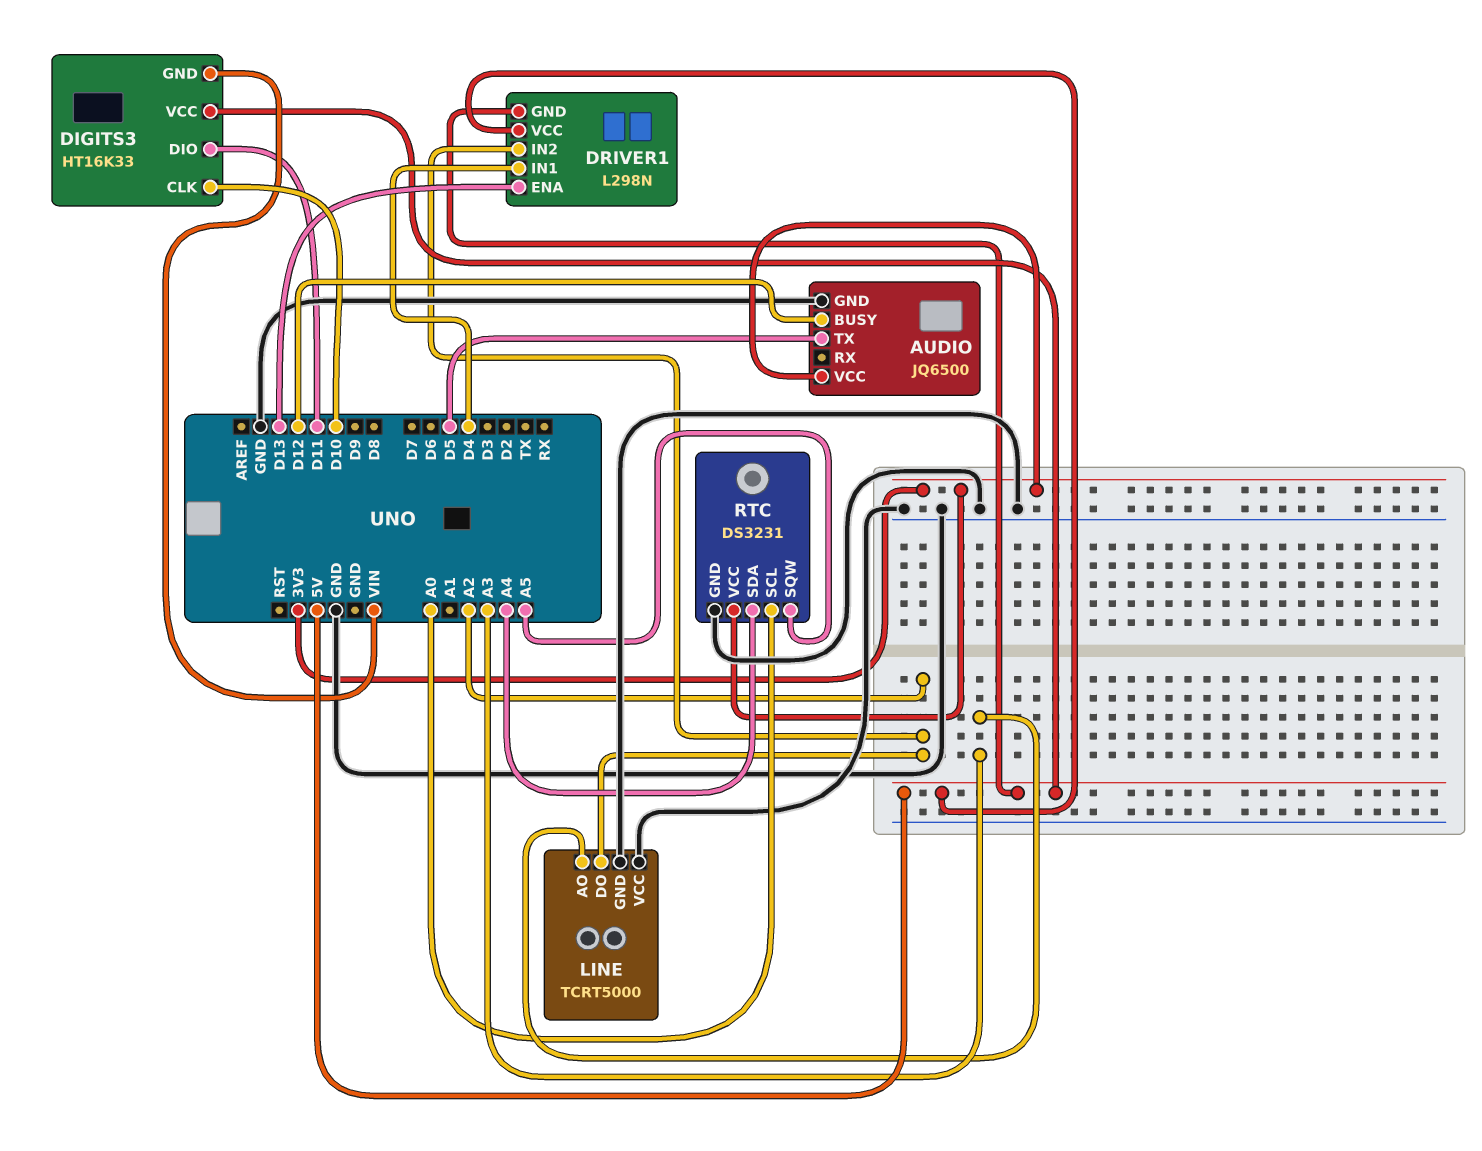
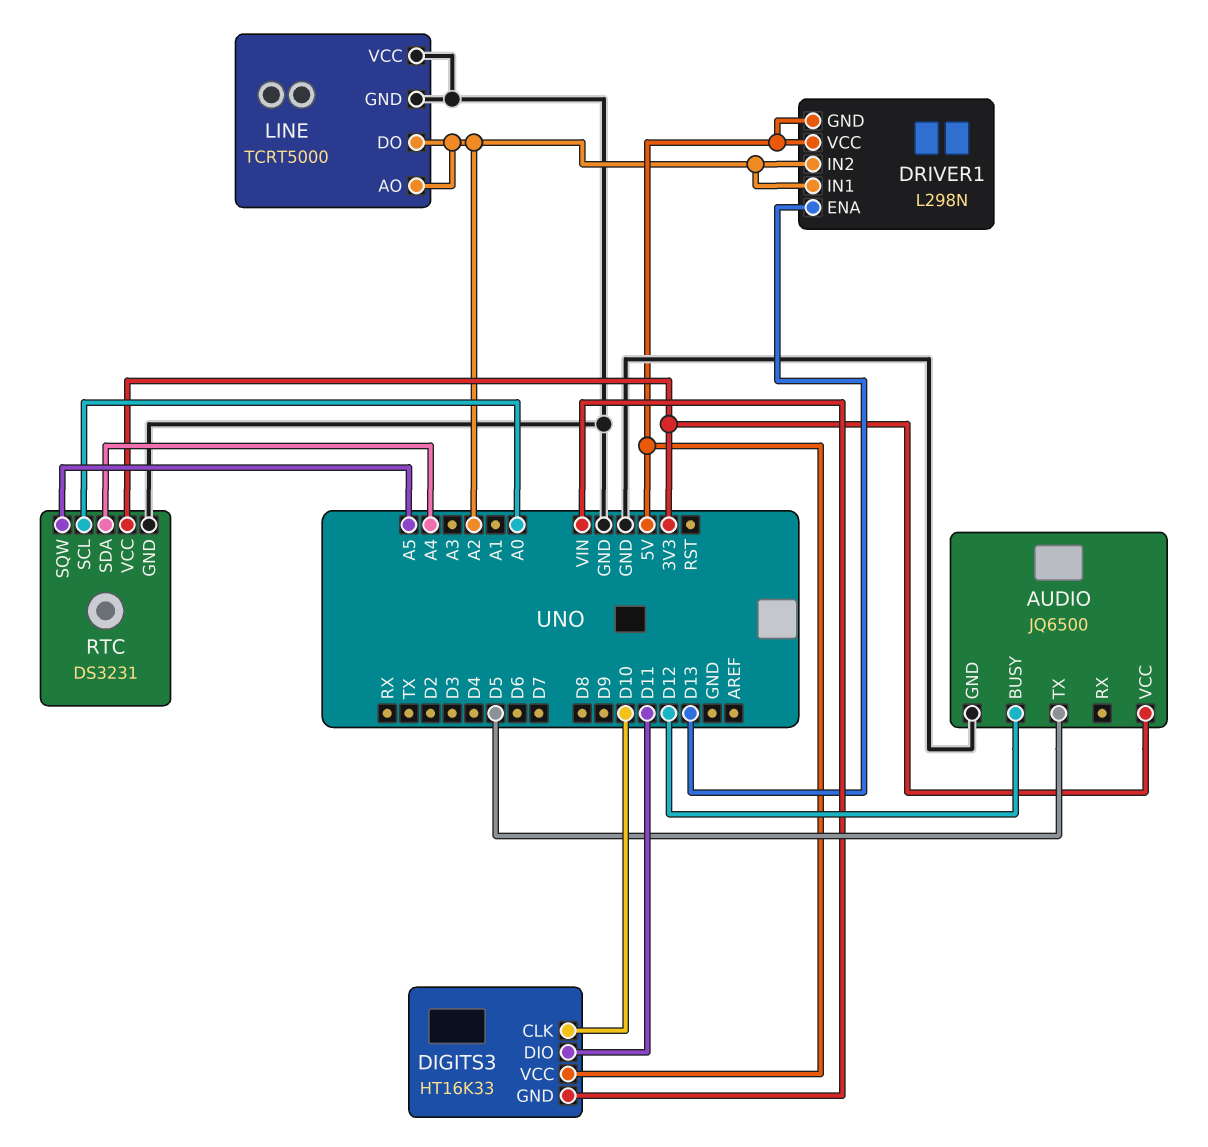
DRIVER1 pin IN1: D4 -> A2
LINE pin AO: A3 -> A2

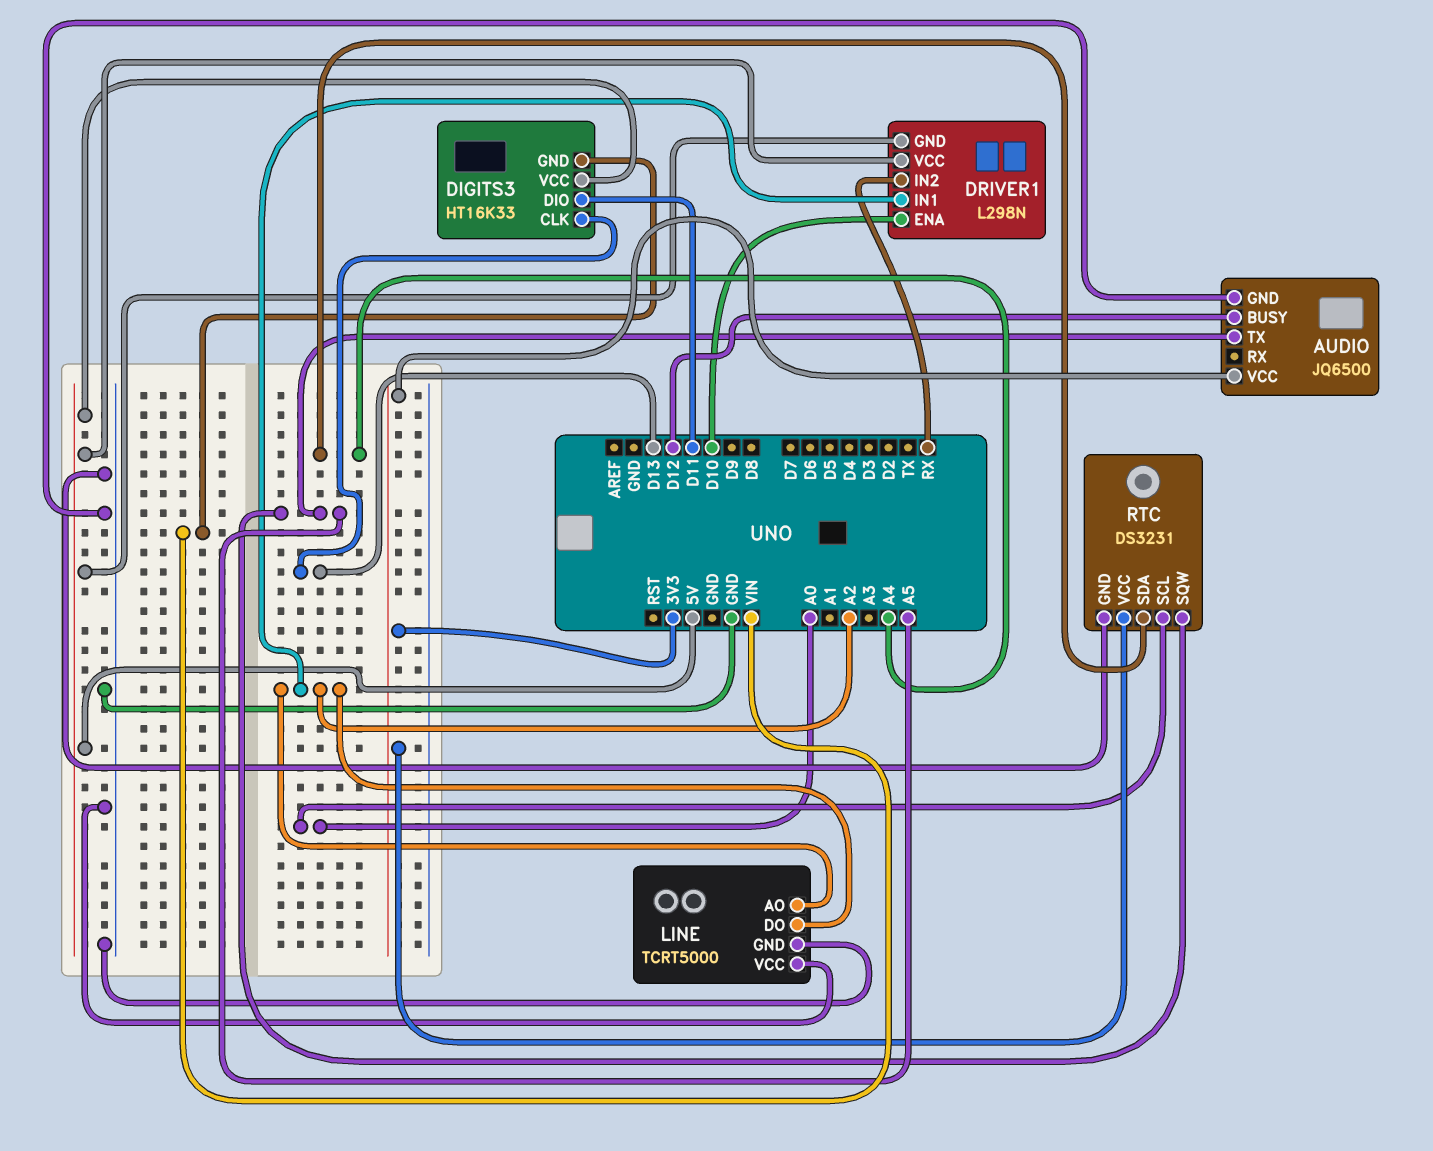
AUDIO pin TX: D5 -> A5
DIGITS3 pin CLK: D10 -> D13
DRIVER1 pin ENA: D13 -> D10
DRIVER1 pin IN2: A2 -> RX

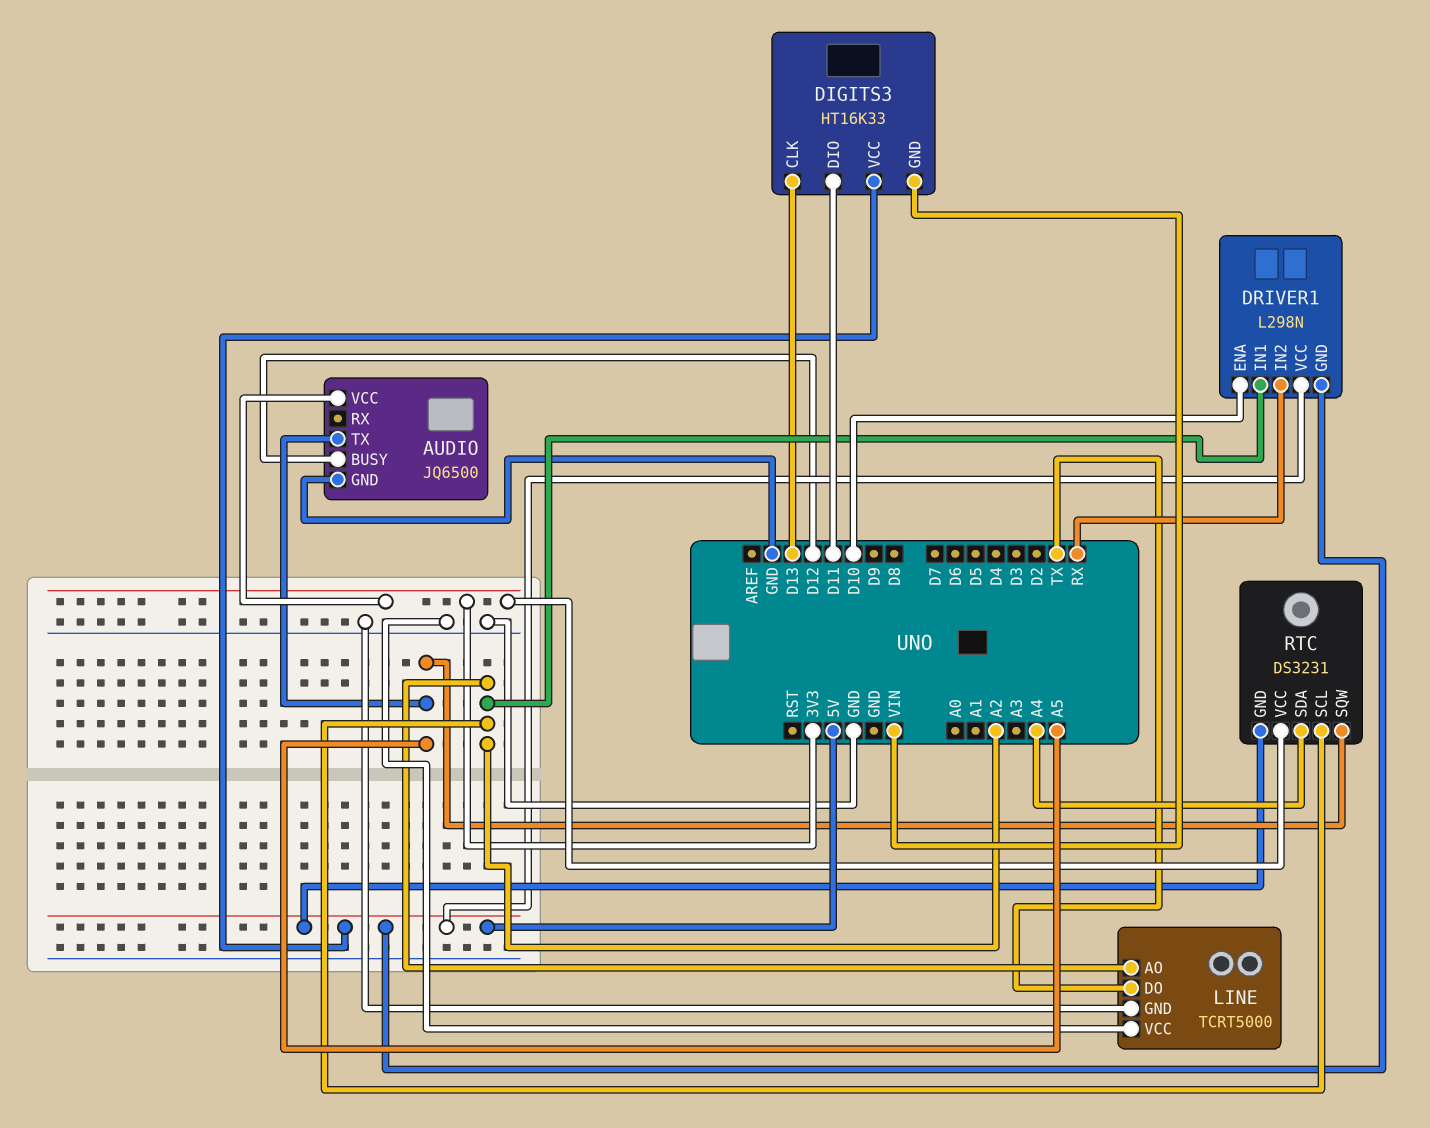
LINE pin DO: A2 -> TX
RTC pin GND: GND -> 5V
RTC pin SCL: A0 -> A2

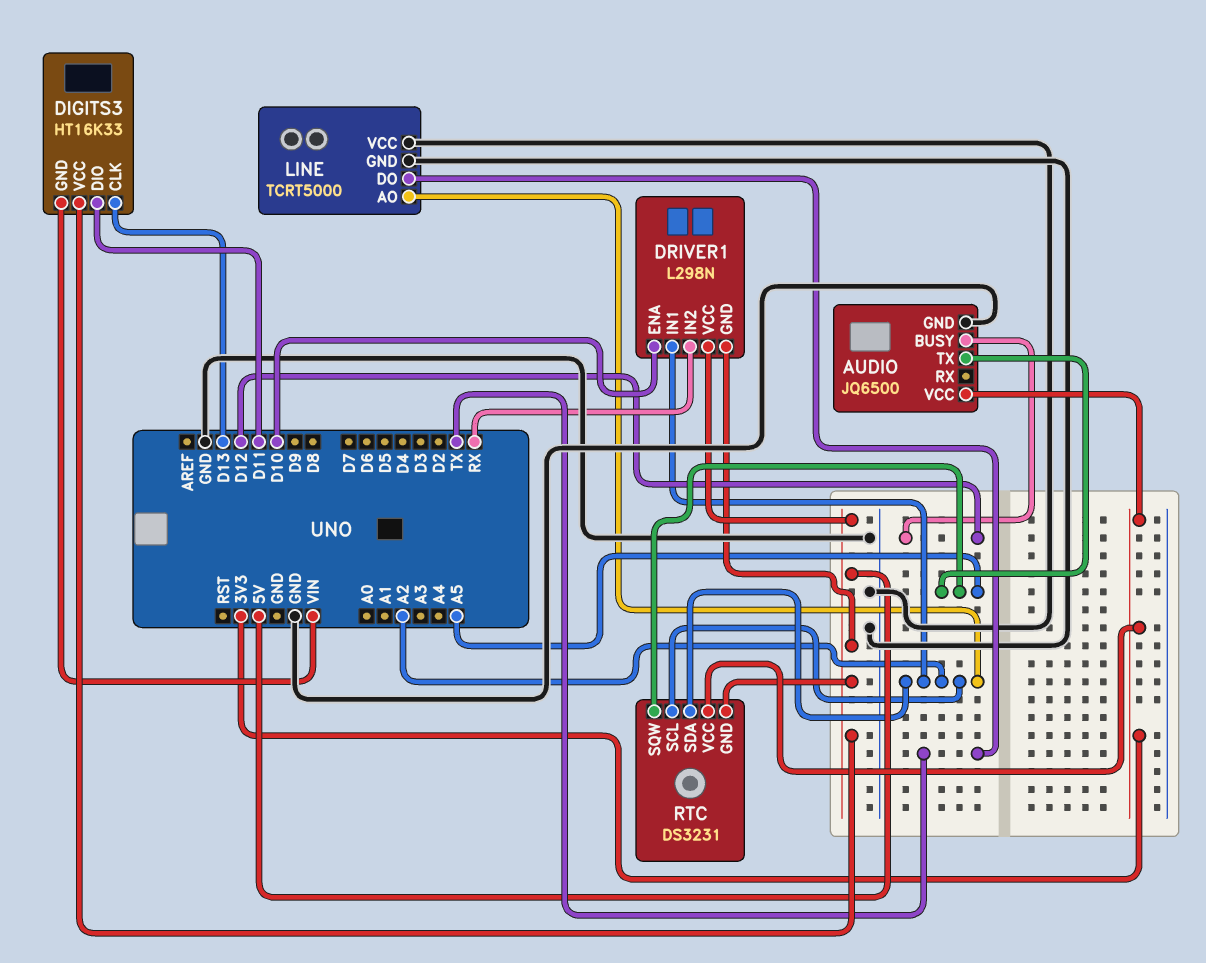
RTC pin SDA: A4 -> A2

